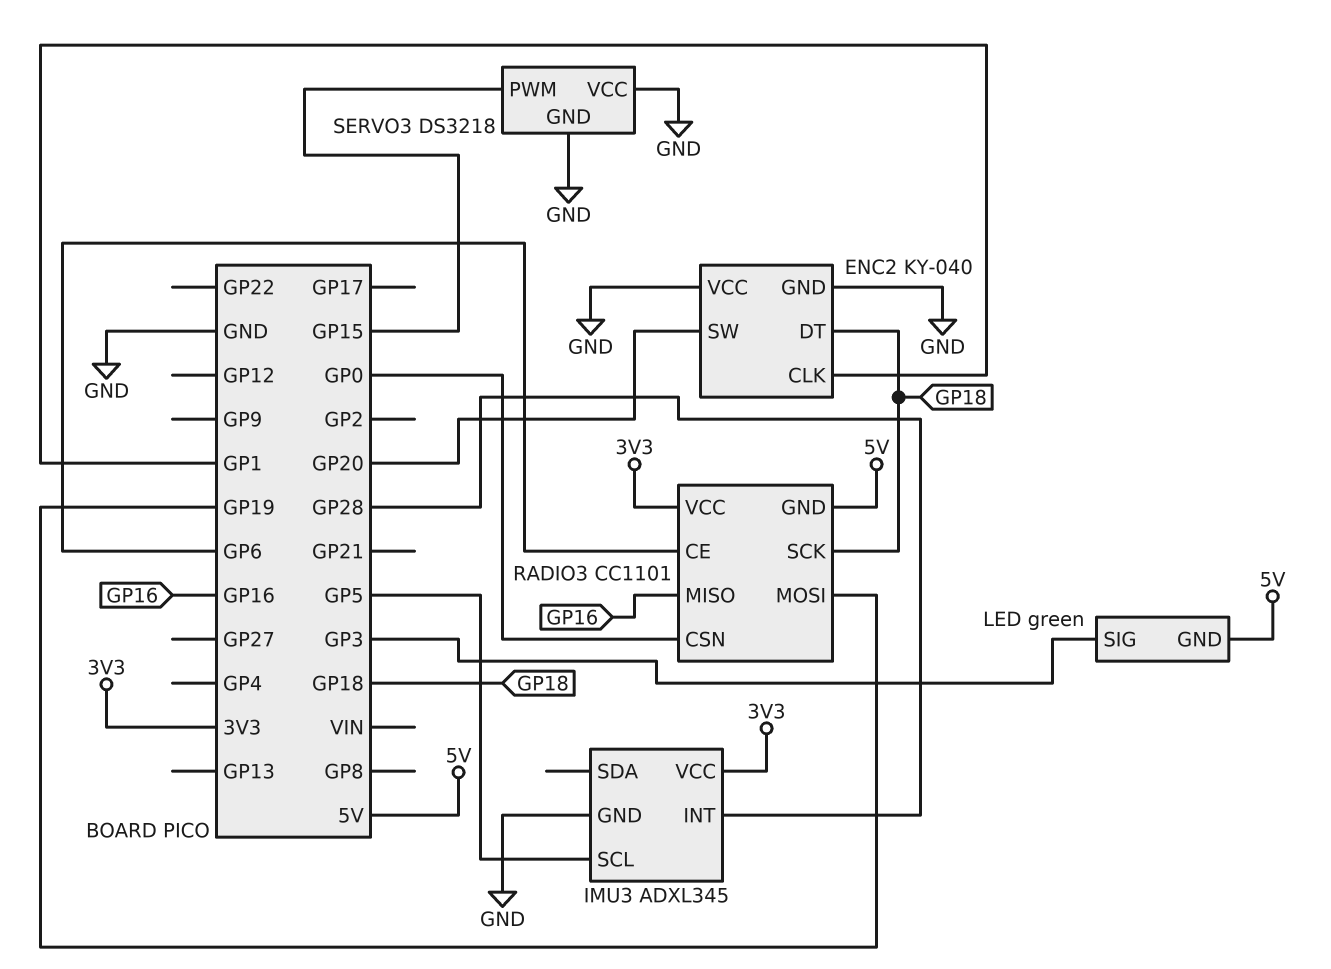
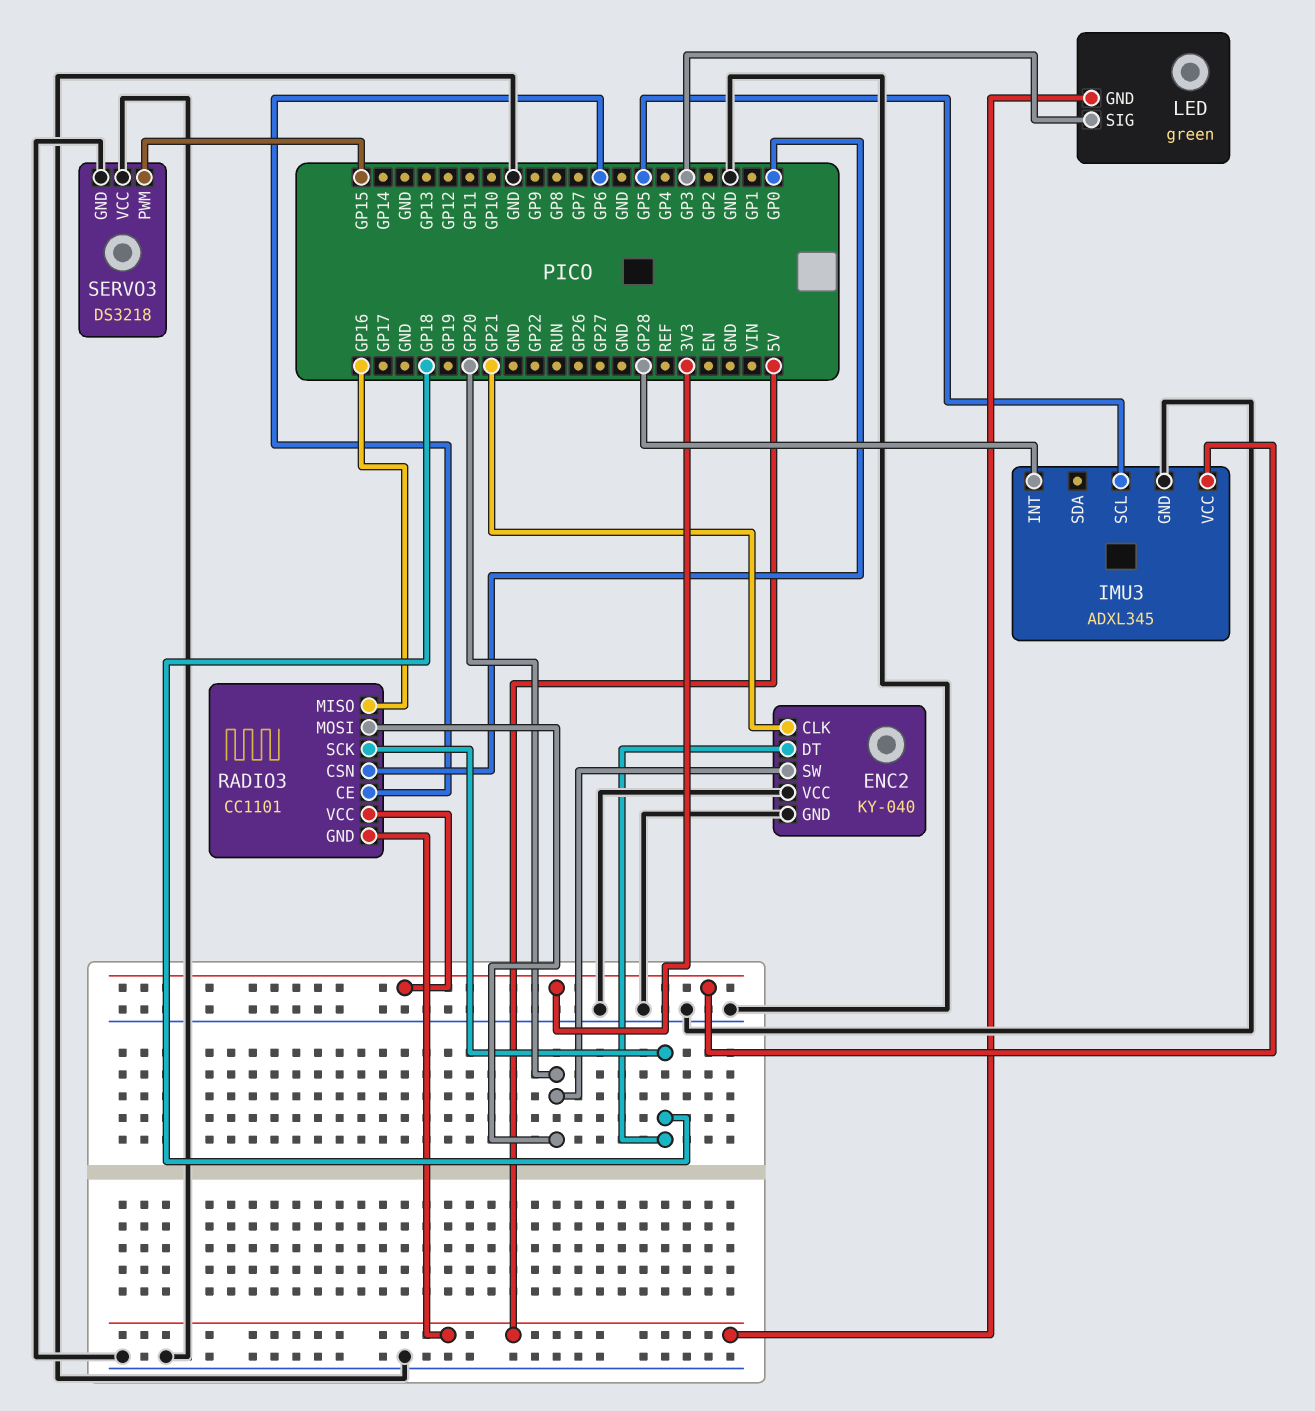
ENC2 pin CLK: GP1 -> GP21
RADIO3 pin MOSI: GP19 -> GP20

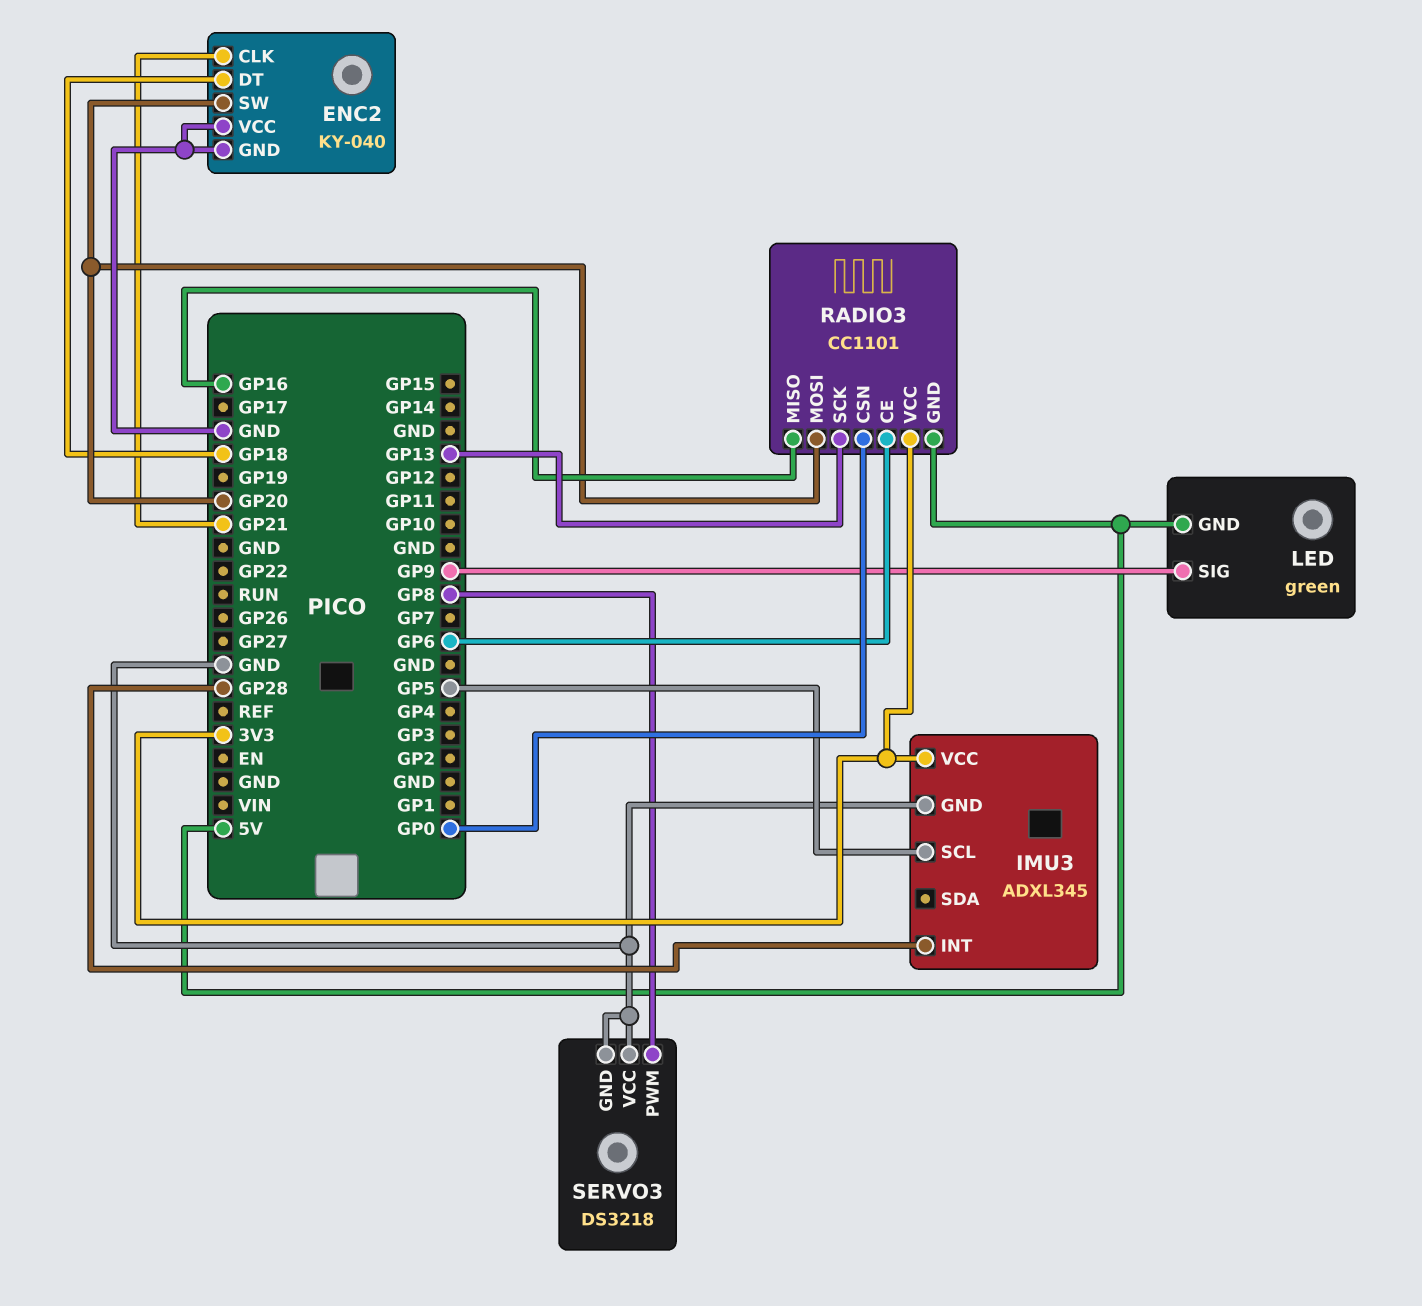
LED pin SIG: GP3 -> GP9
RADIO3 pin SCK: GP18 -> GP13
SERVO3 pin PWM: GP15 -> GP8

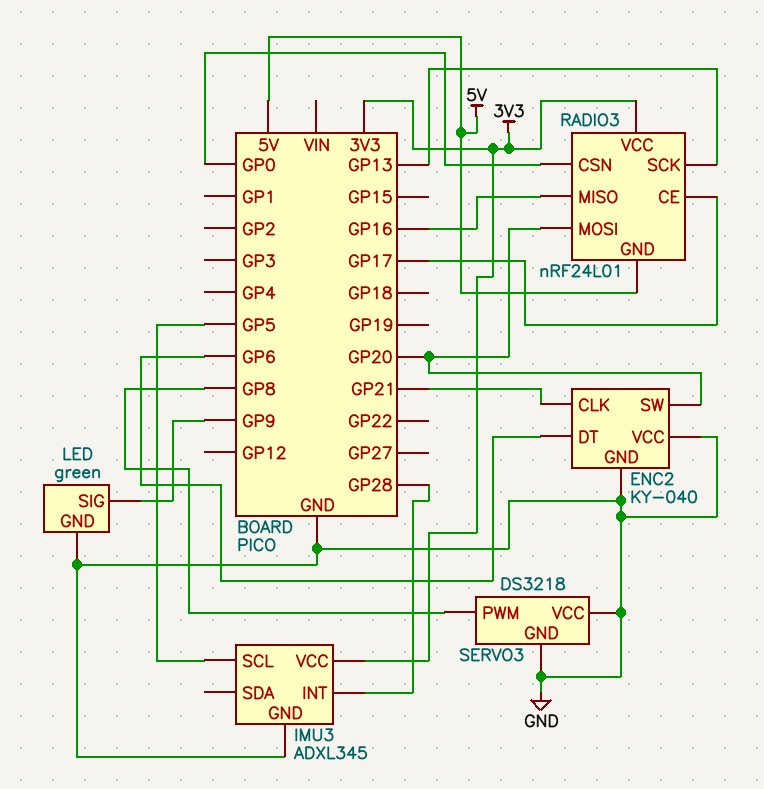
ENC2 pin DT: GP18 -> GP6
LED pin GND: 5V -> GND
RADIO3: CC1101 -> nRF24L01
RADIO3 pin CE: GP6 -> GP17

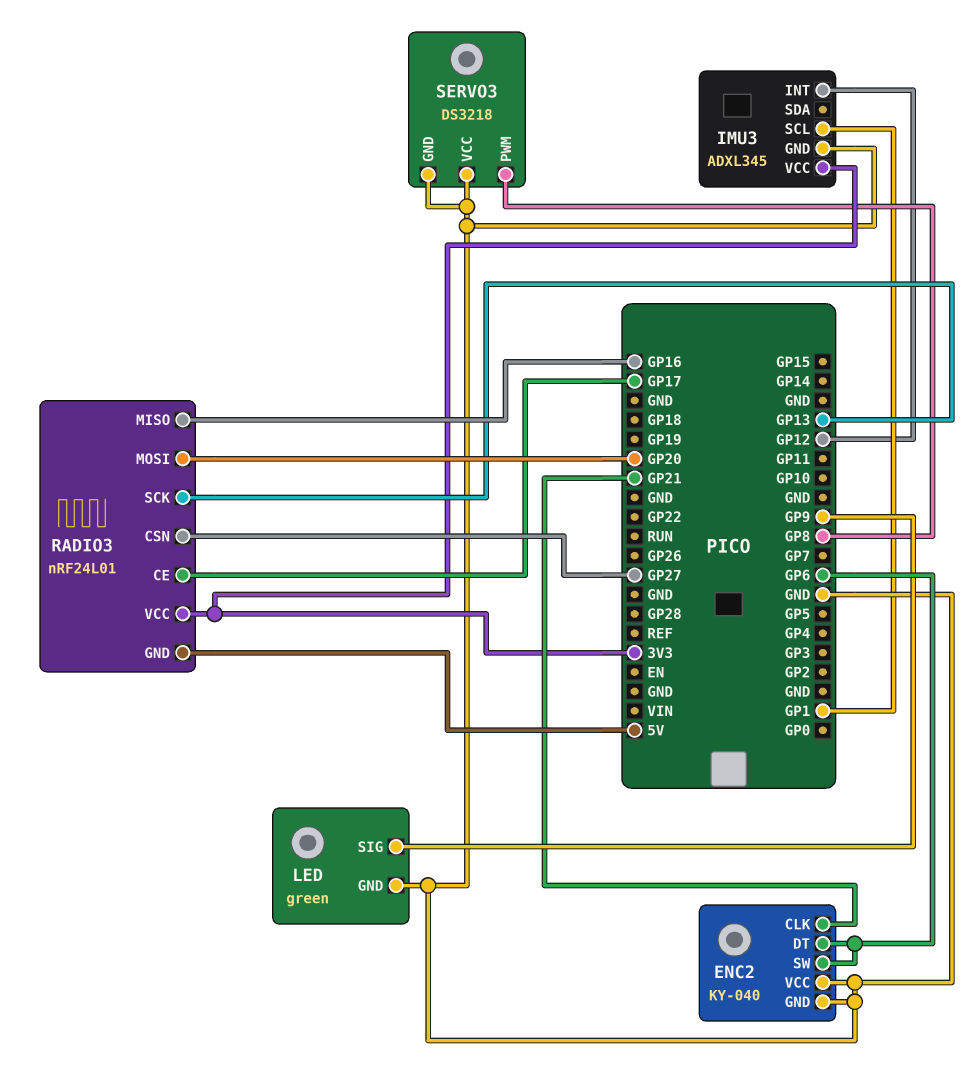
ENC2 pin SW: GP20 -> GP6
IMU3 pin INT: GP28 -> GP12
IMU3 pin SCL: GP5 -> GP1
RADIO3 pin CSN: GP0 -> GP27

